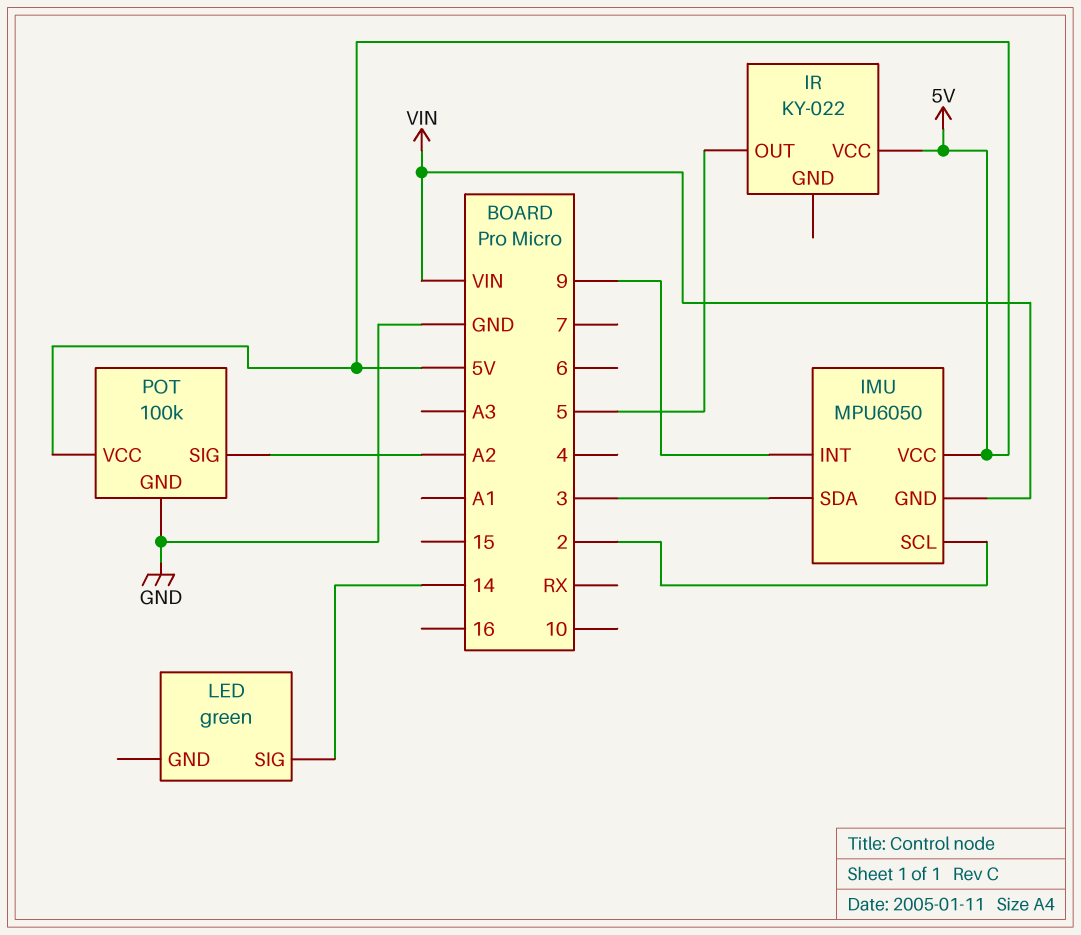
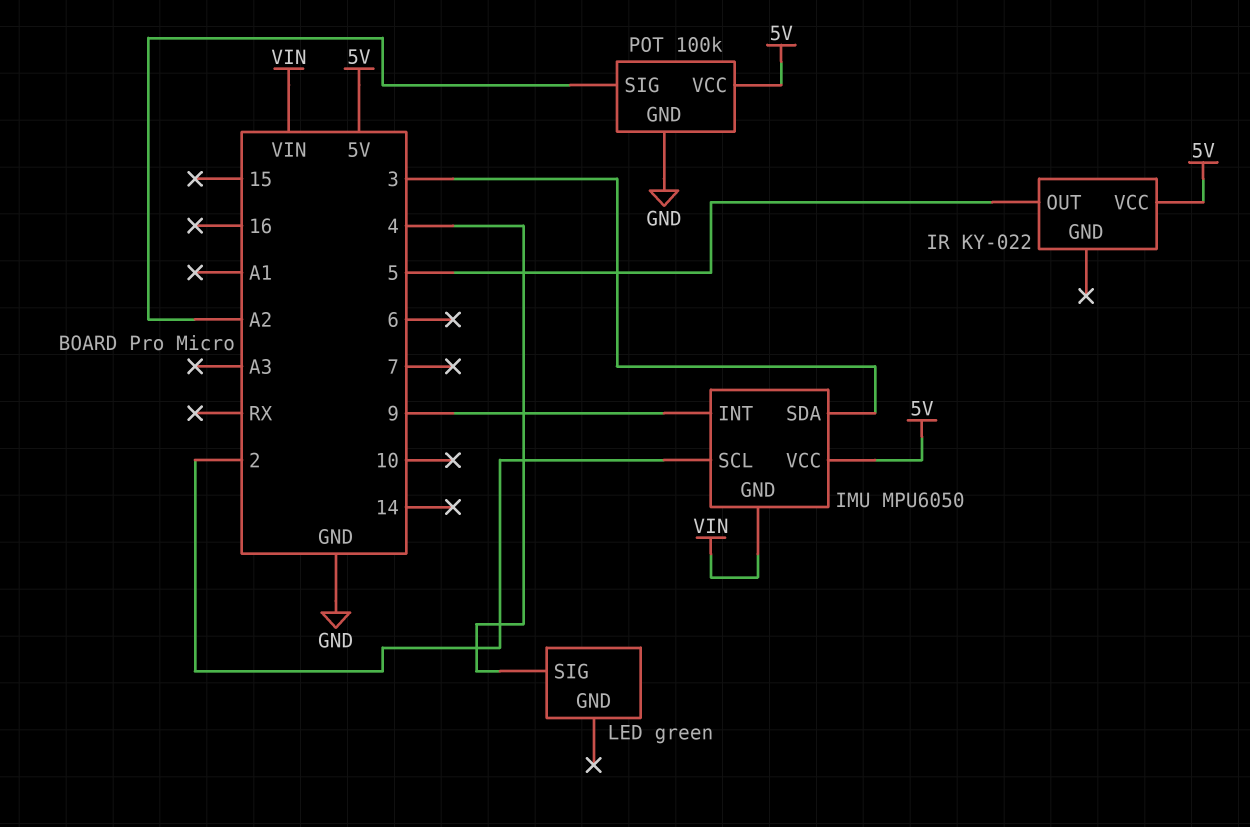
LED pin SIG: 14 -> 4

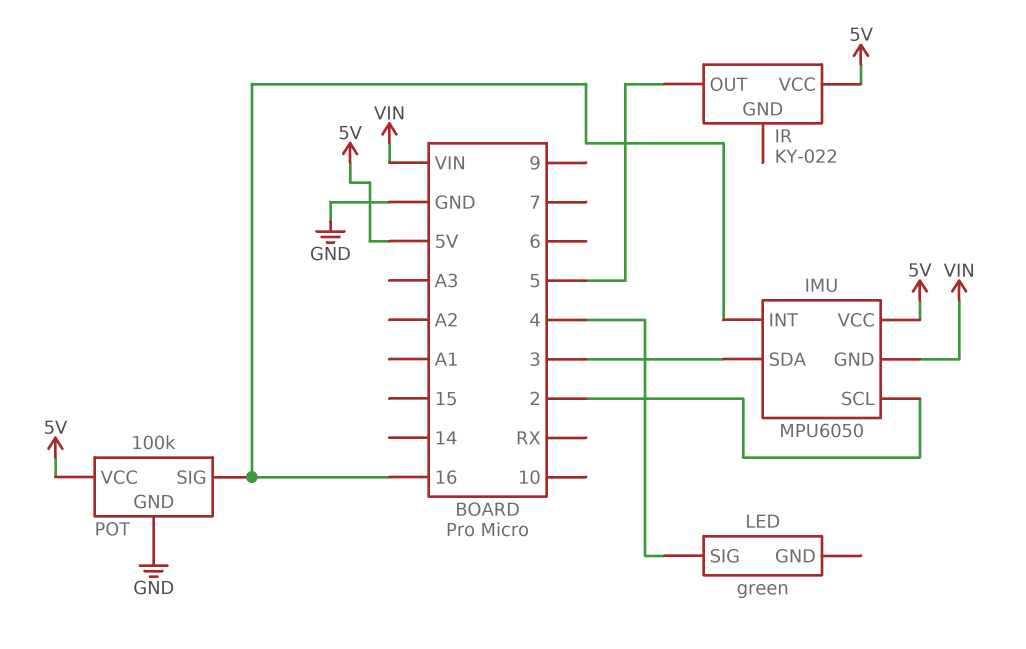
IMU pin INT: 9 -> 16
POT pin SIG: A2 -> 16

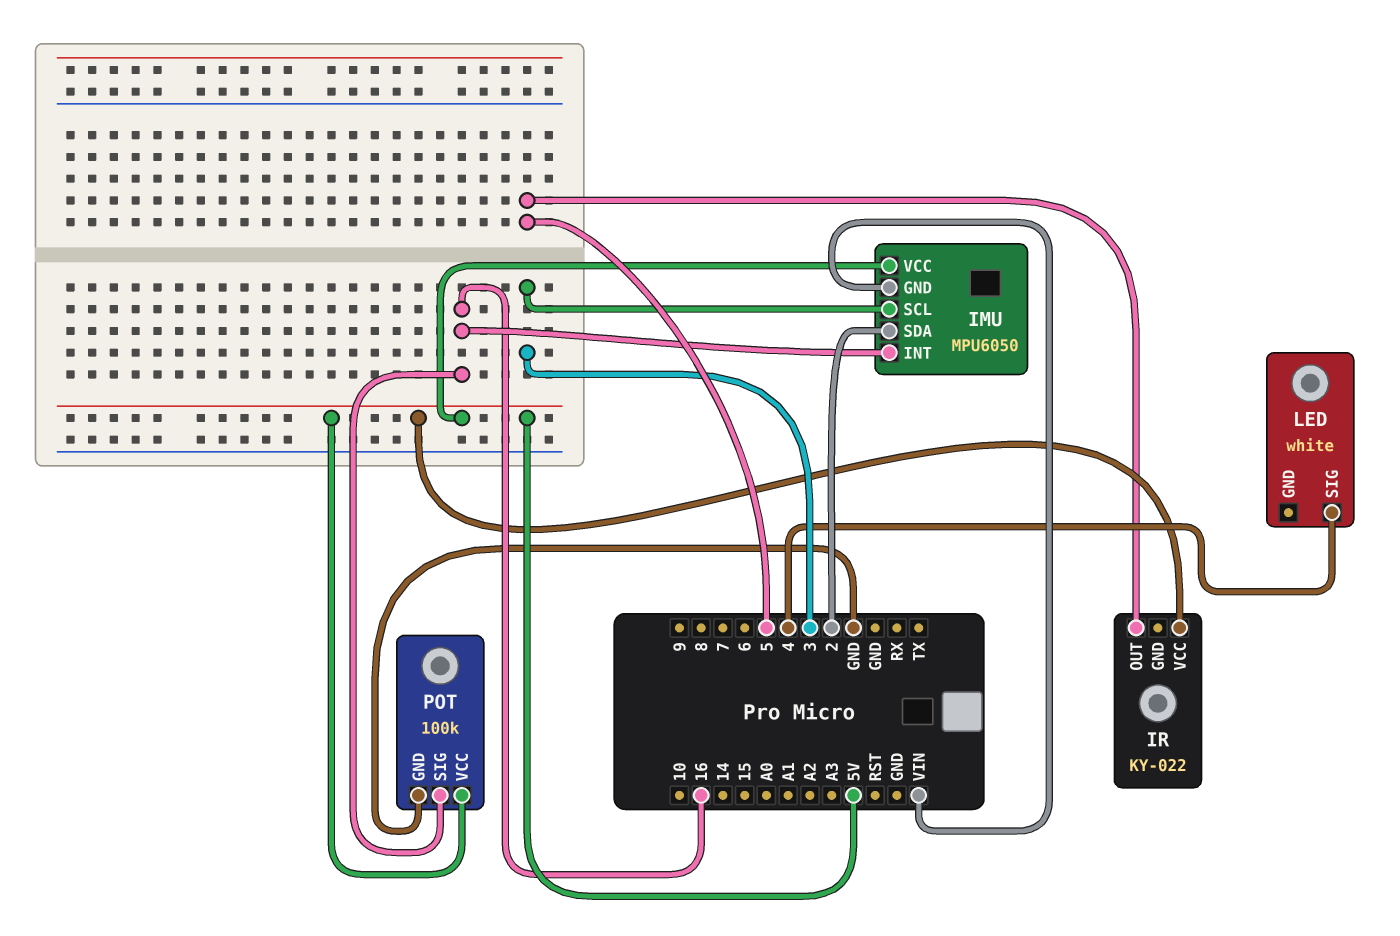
IMU pin SCL: 2 -> 3
IMU pin SDA: 3 -> 2
LED: green -> white

